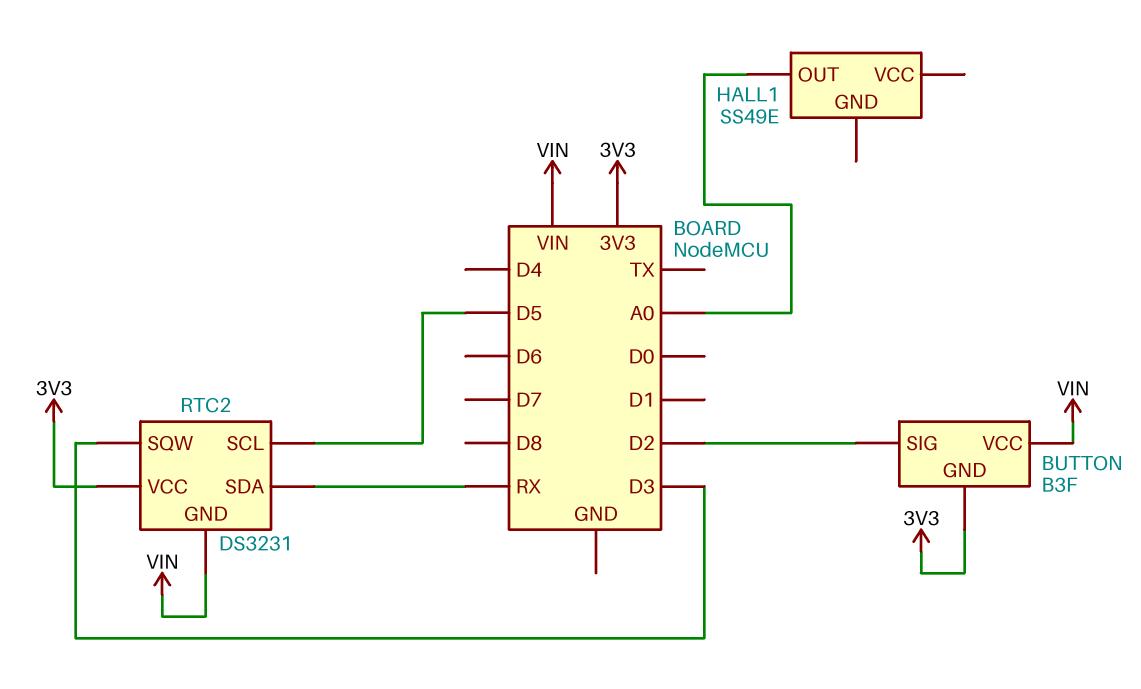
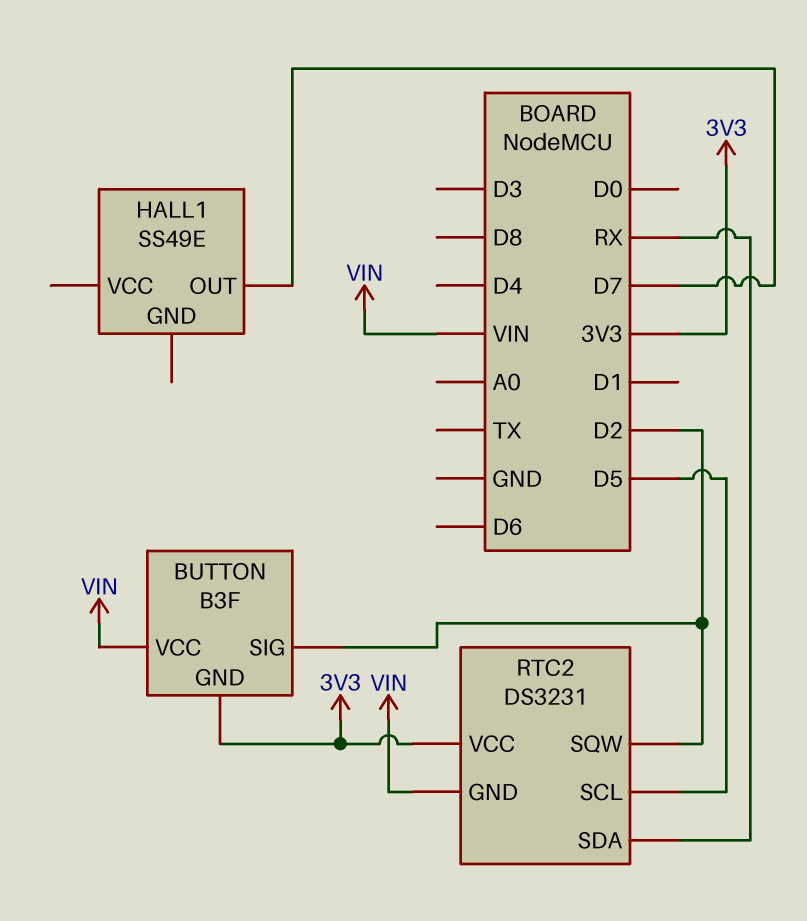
HALL1 pin OUT: A0 -> D7
RTC2 pin SQW: D3 -> D2

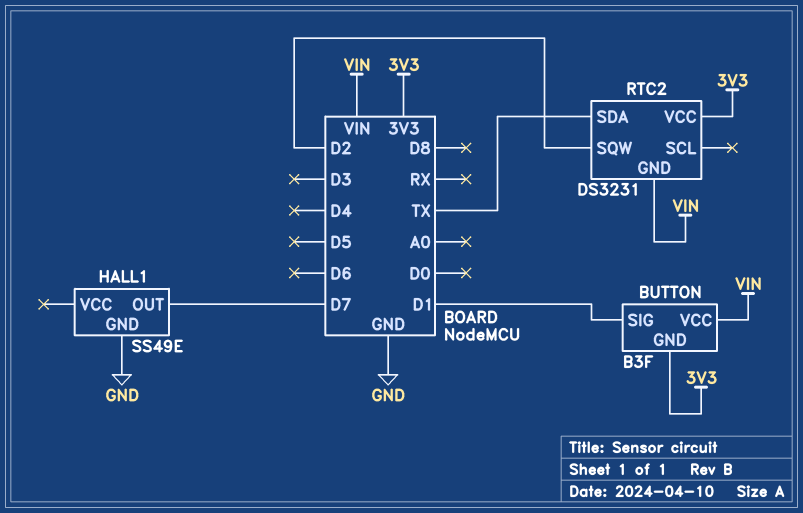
BUTTON pin SIG: D2 -> D1
HALL1 pin GND: none -> GND
RTC2 pin SCL: D5 -> none
RTC2 pin SDA: RX -> TX

